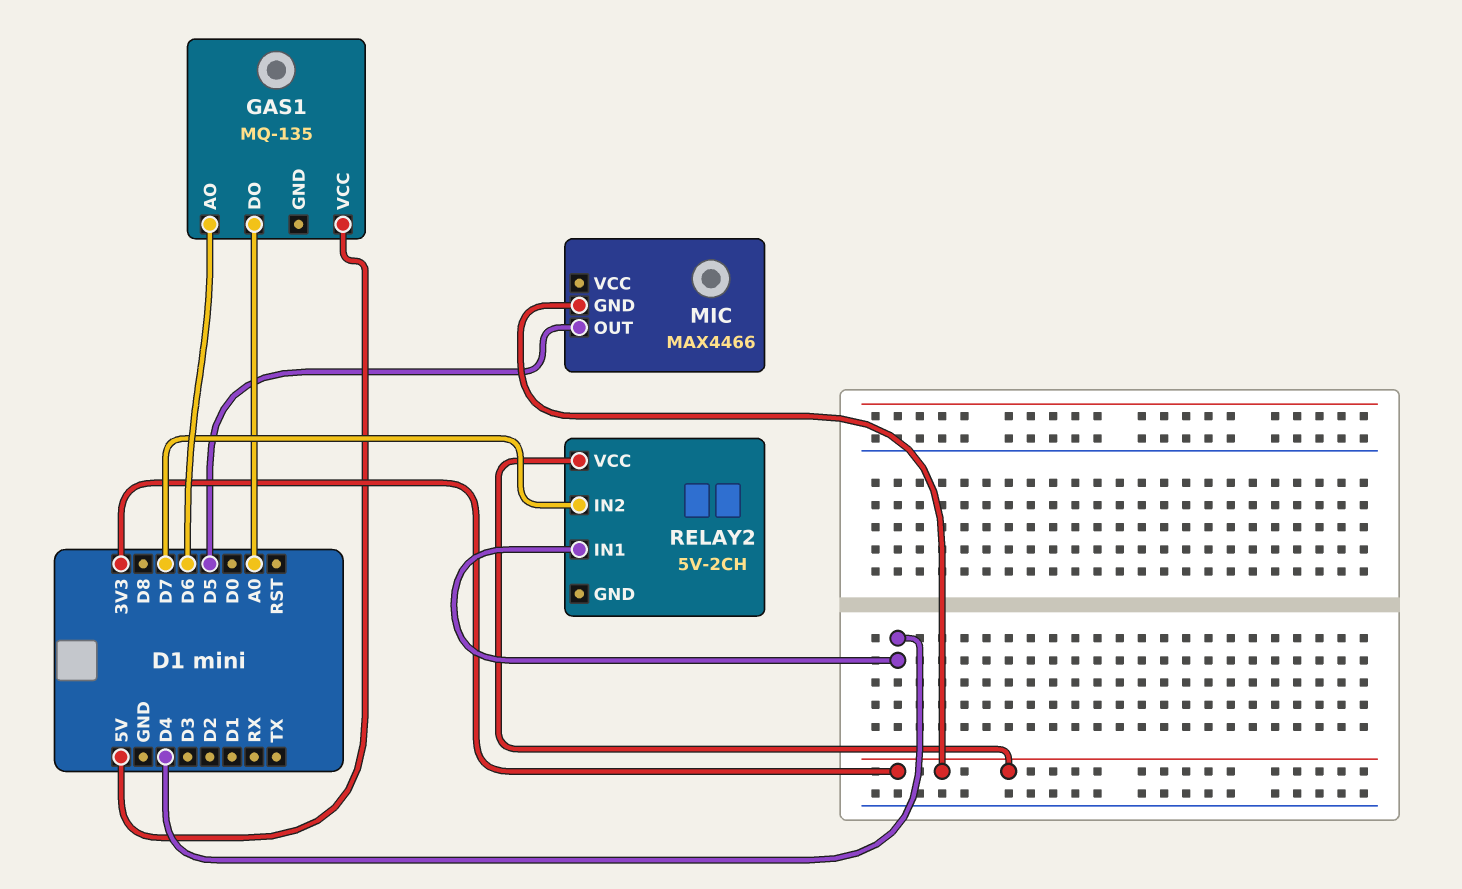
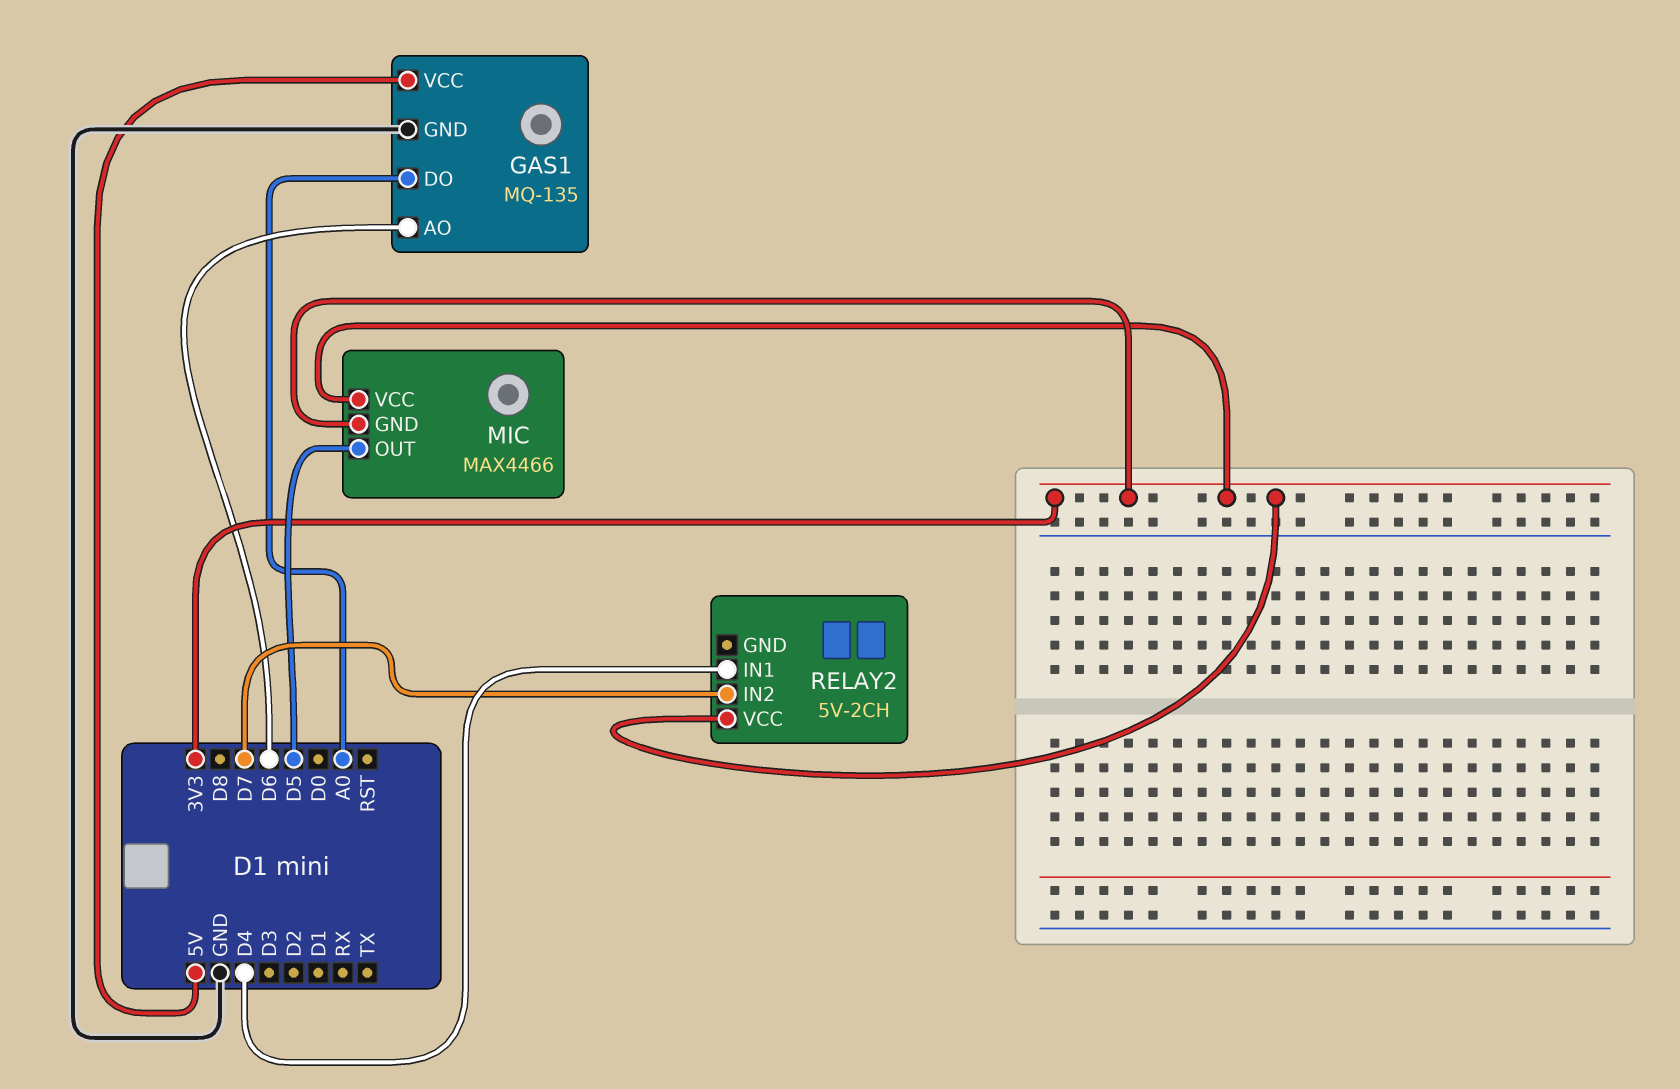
GAS1 pin GND: none -> GND
MIC pin VCC: none -> 3V3

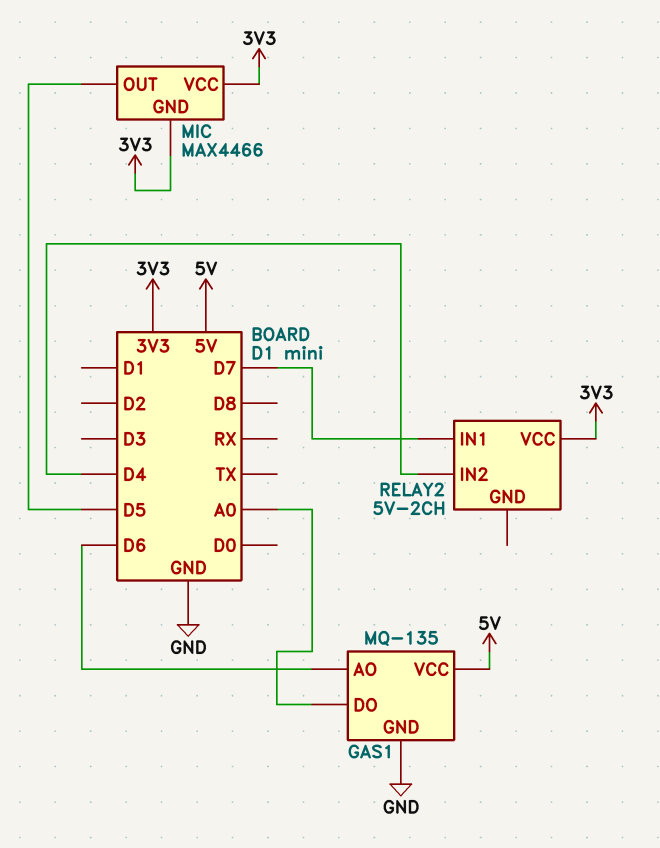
RELAY2 pin IN1: D4 -> D7
RELAY2 pin IN2: D7 -> D4

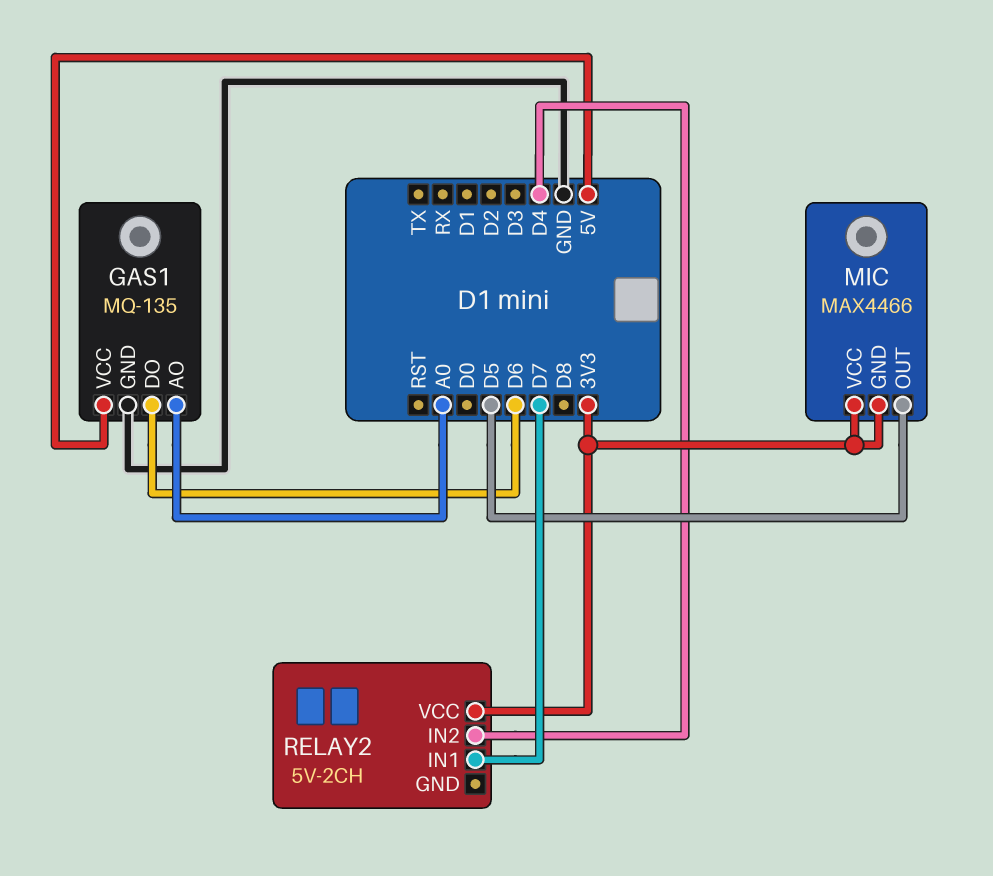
GAS1 pin AO: D6 -> A0
GAS1 pin DO: A0 -> D6

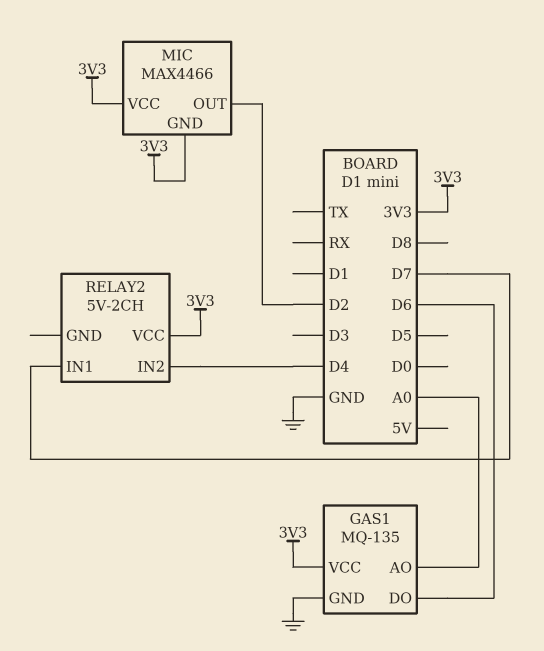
GAS1 pin VCC: 5V -> 3V3
MIC pin OUT: D5 -> D2

